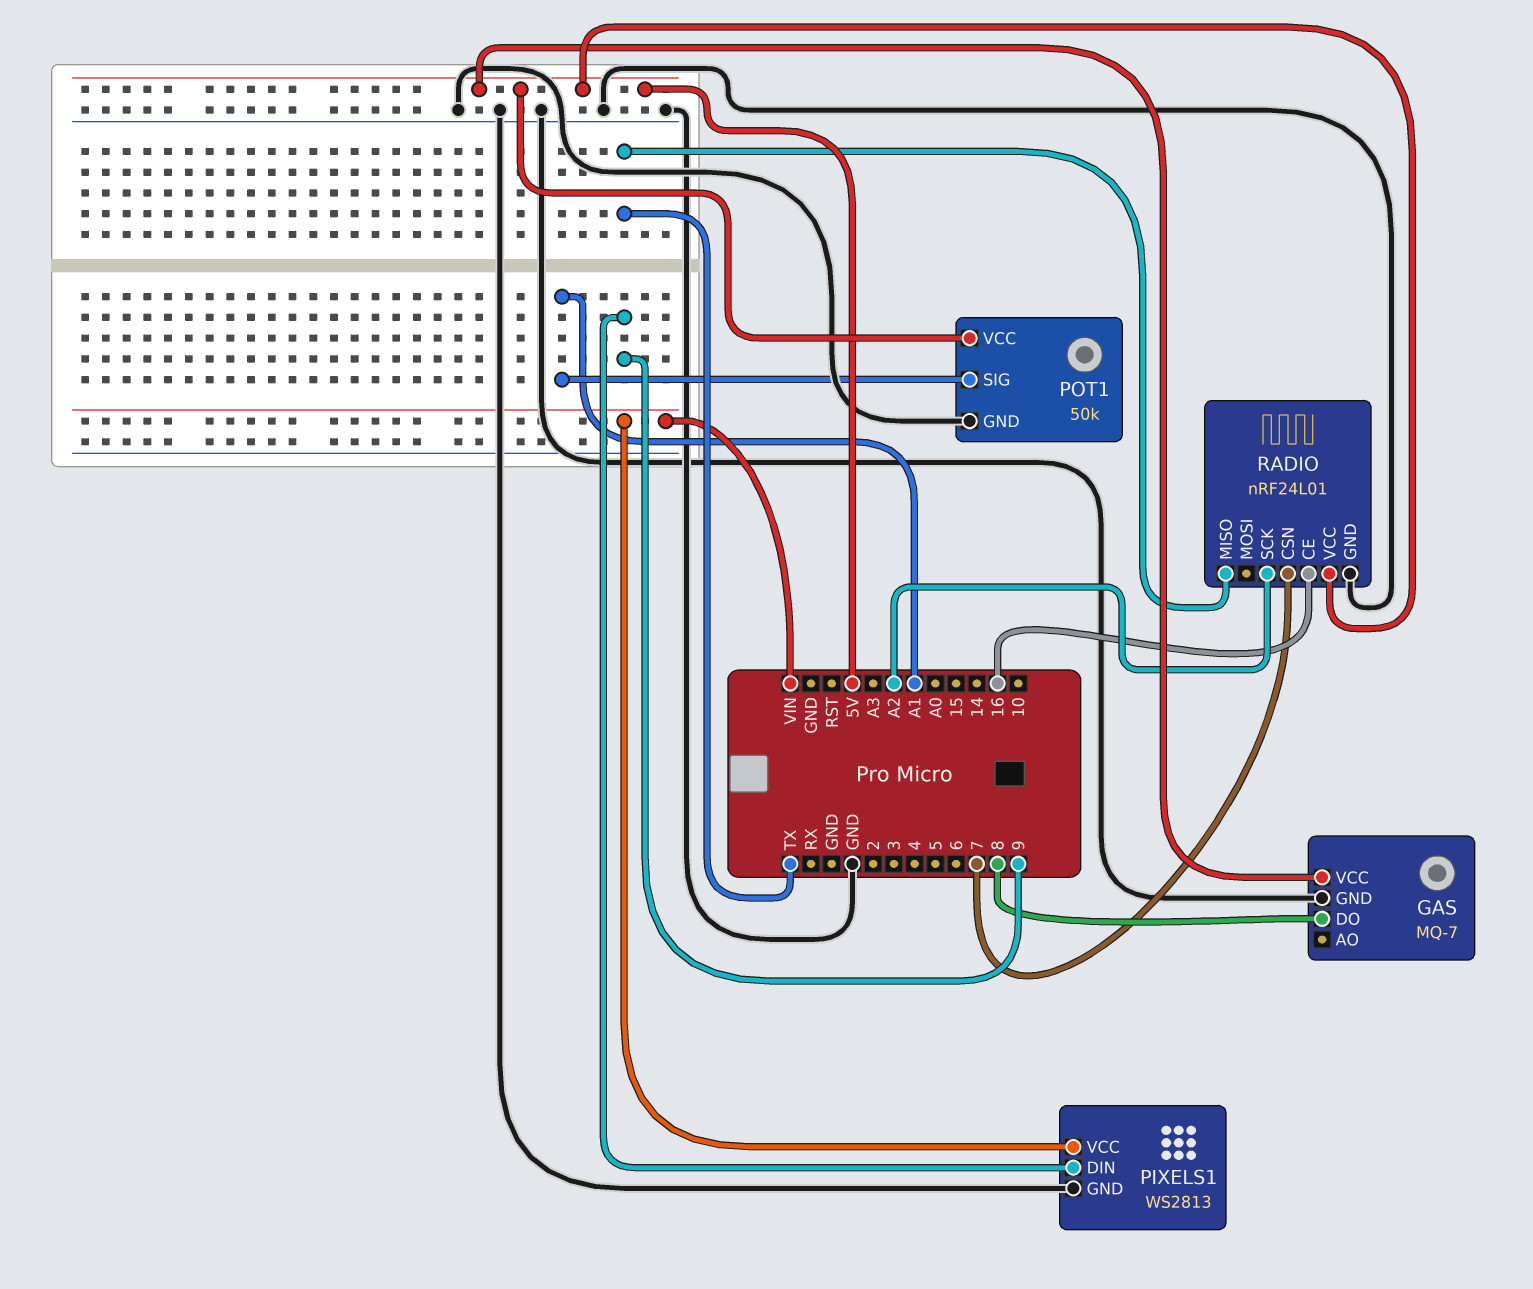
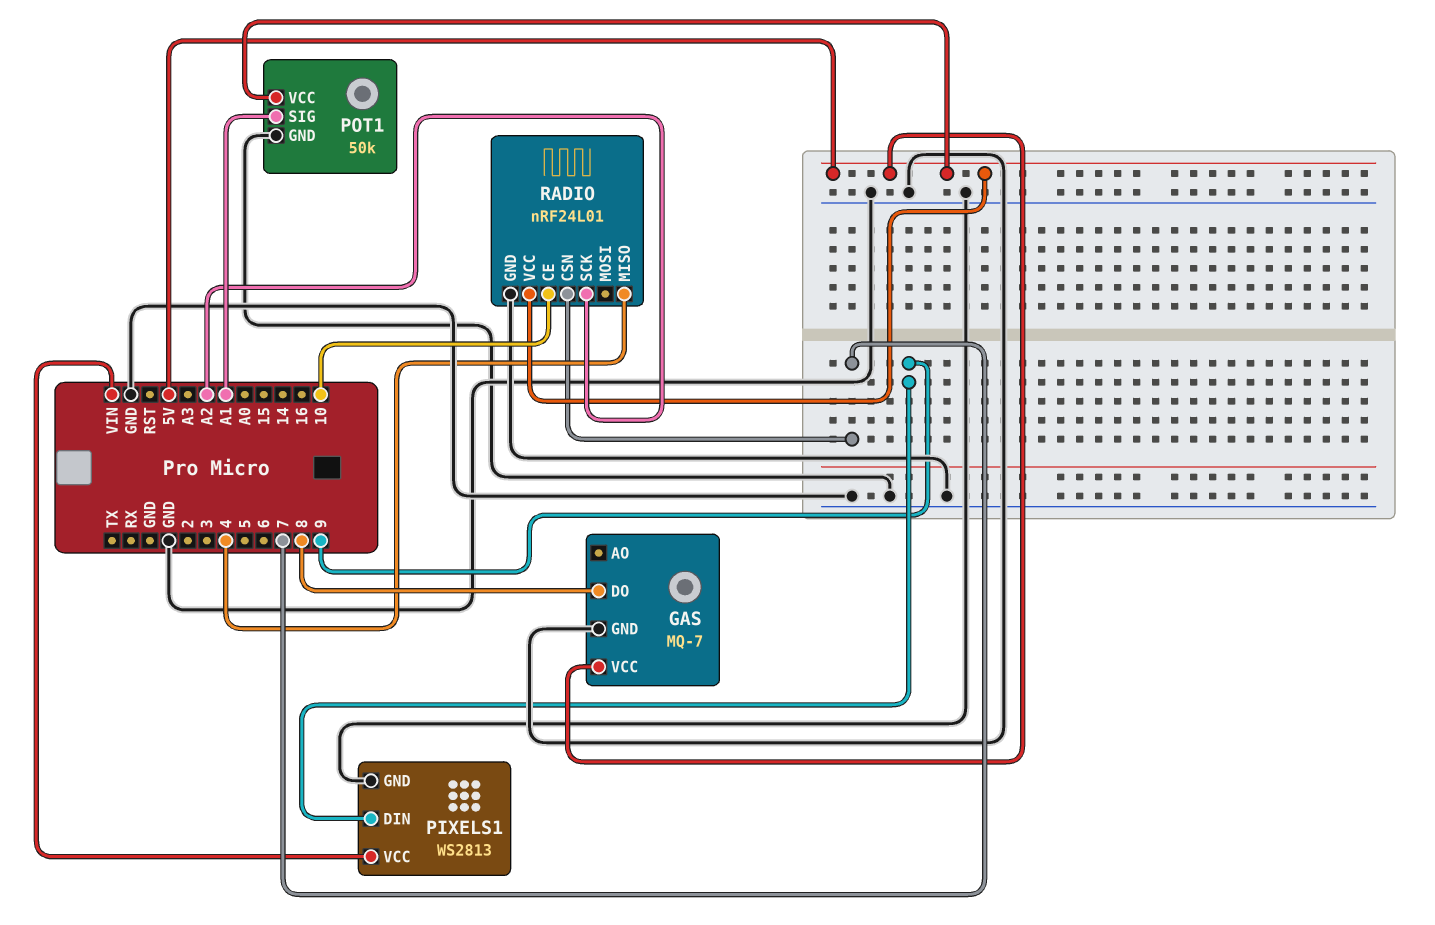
RADIO pin CE: 16 -> 10
RADIO pin MISO: TX -> 4

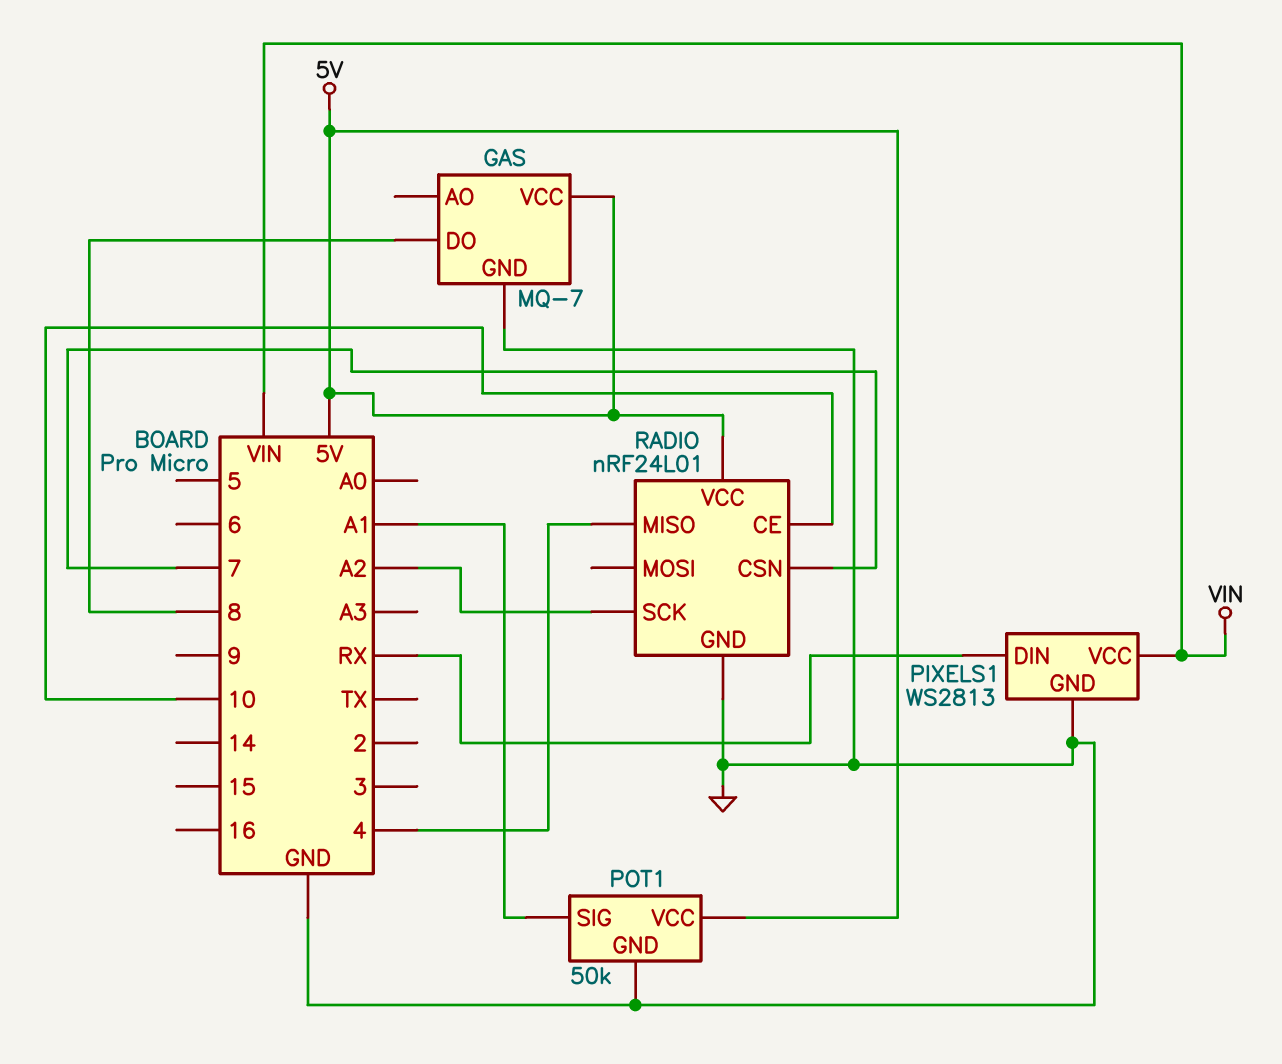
PIXELS1 pin DIN: 9 -> RX

